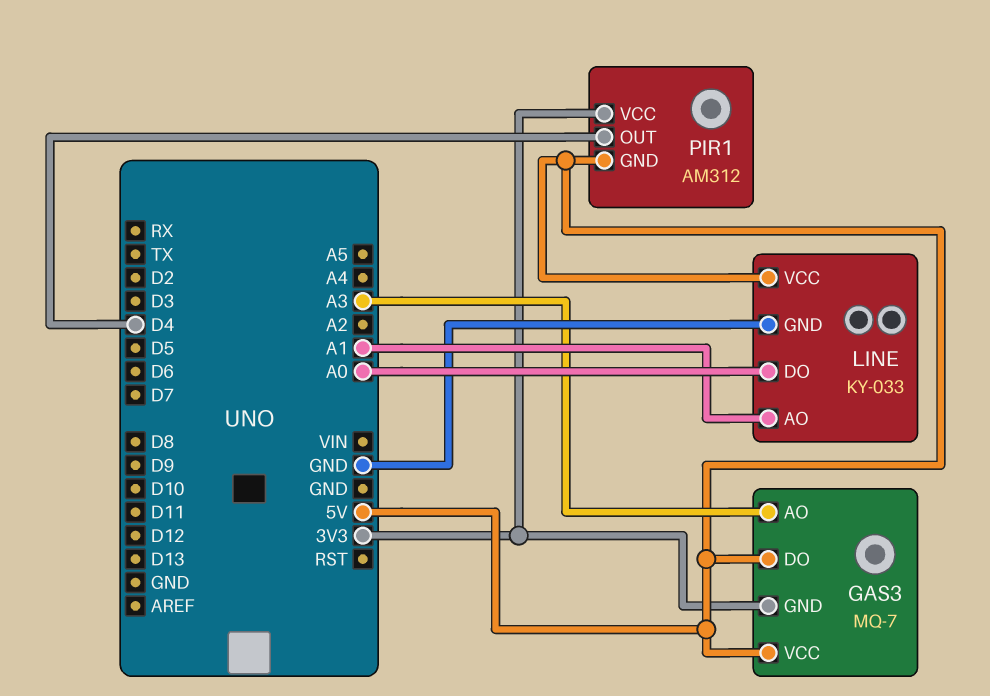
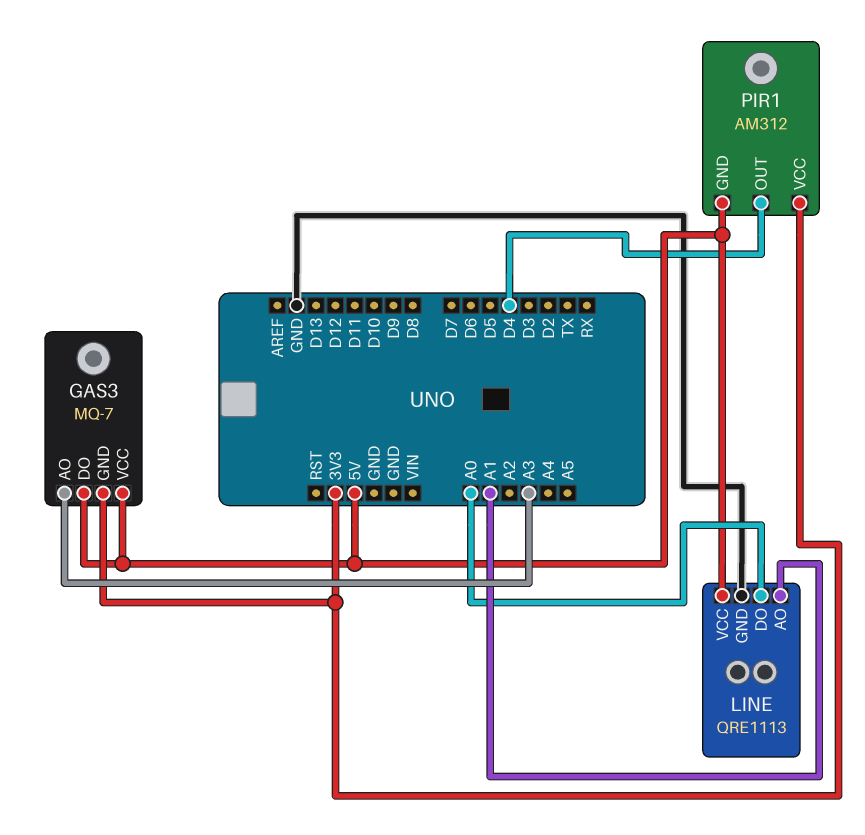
LINE: KY-033 -> QRE1113

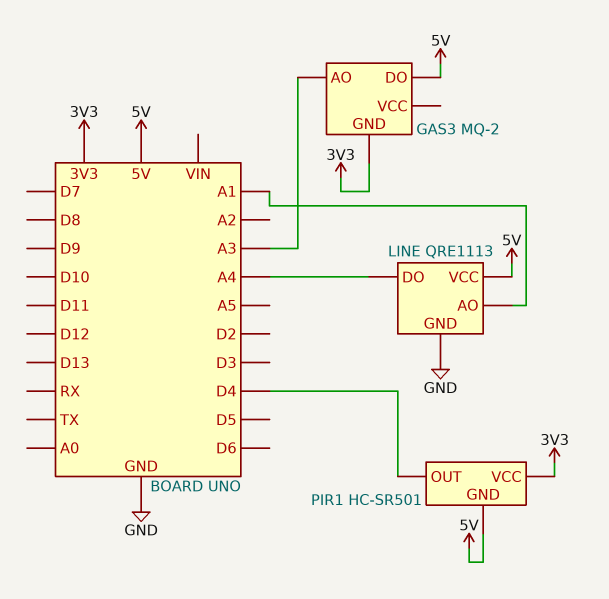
GAS3: MQ-7 -> MQ-2
GAS3 pin VCC: 5V -> none
LINE pin DO: A0 -> A4
PIR1: AM312 -> HC-SR501

